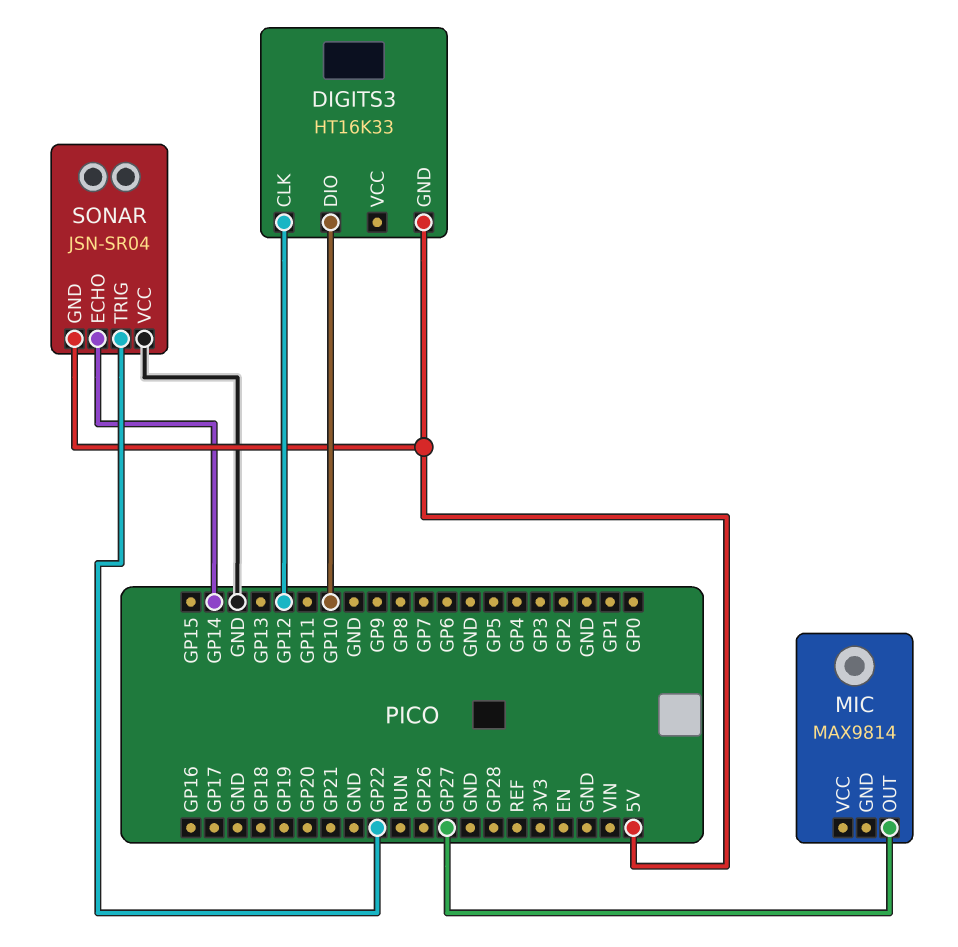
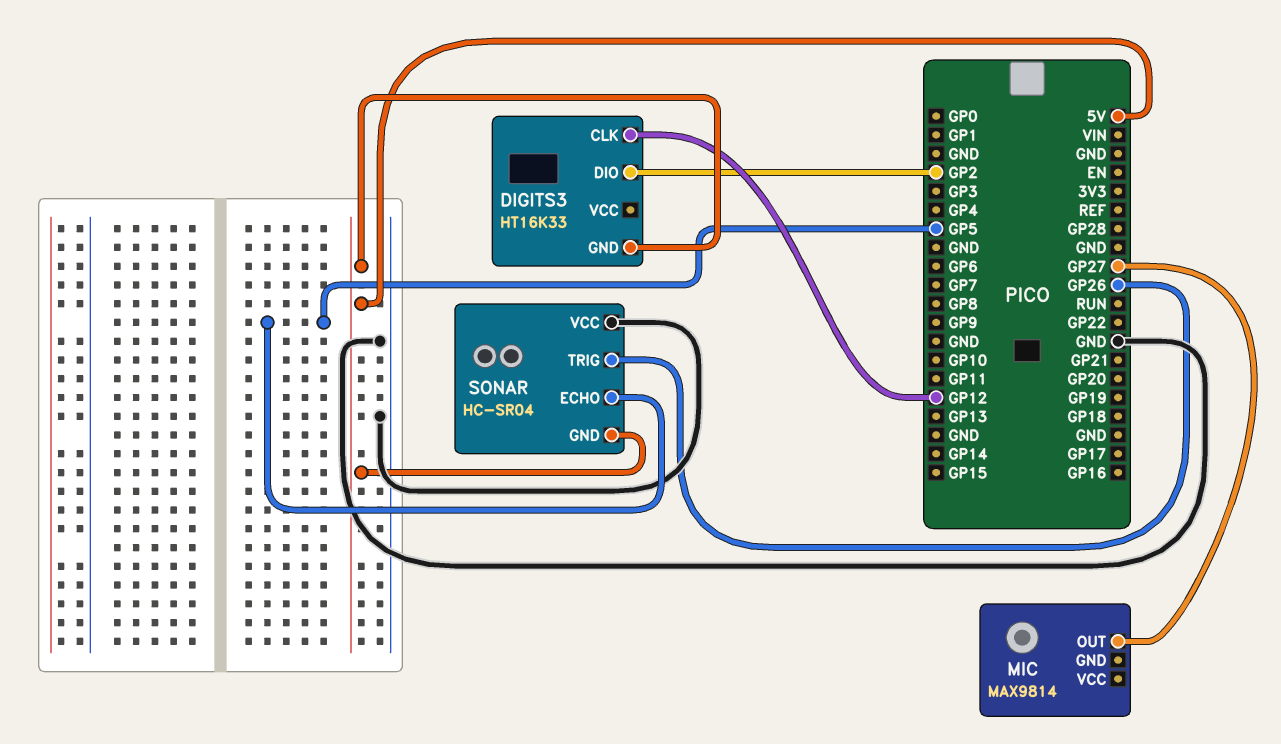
DIGITS3 pin DIO: GP10 -> GP2
SONAR: JSN-SR04 -> HC-SR04
SONAR pin ECHO: GP14 -> GP5
SONAR pin TRIG: GP22 -> GP26

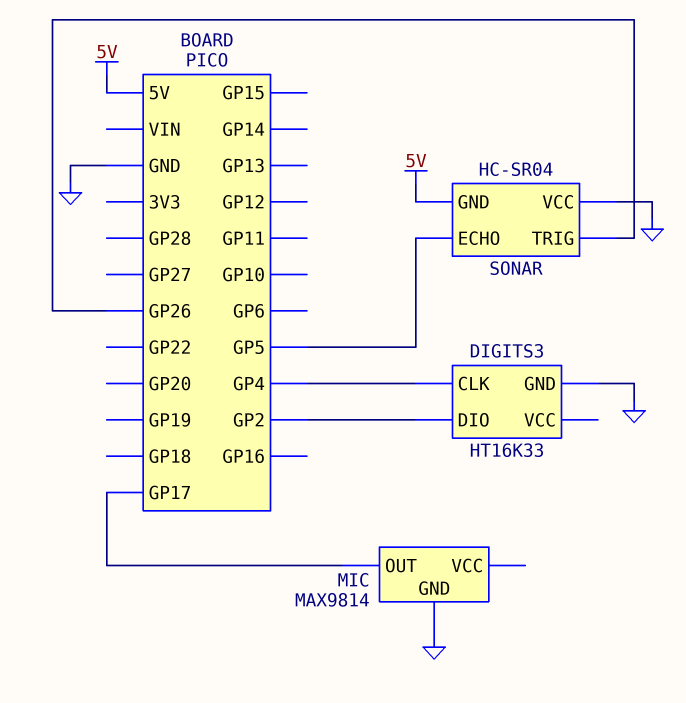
DIGITS3 pin CLK: GP12 -> GP4
DIGITS3 pin GND: 5V -> GND
MIC pin GND: none -> GND
MIC pin OUT: GP27 -> GP17

